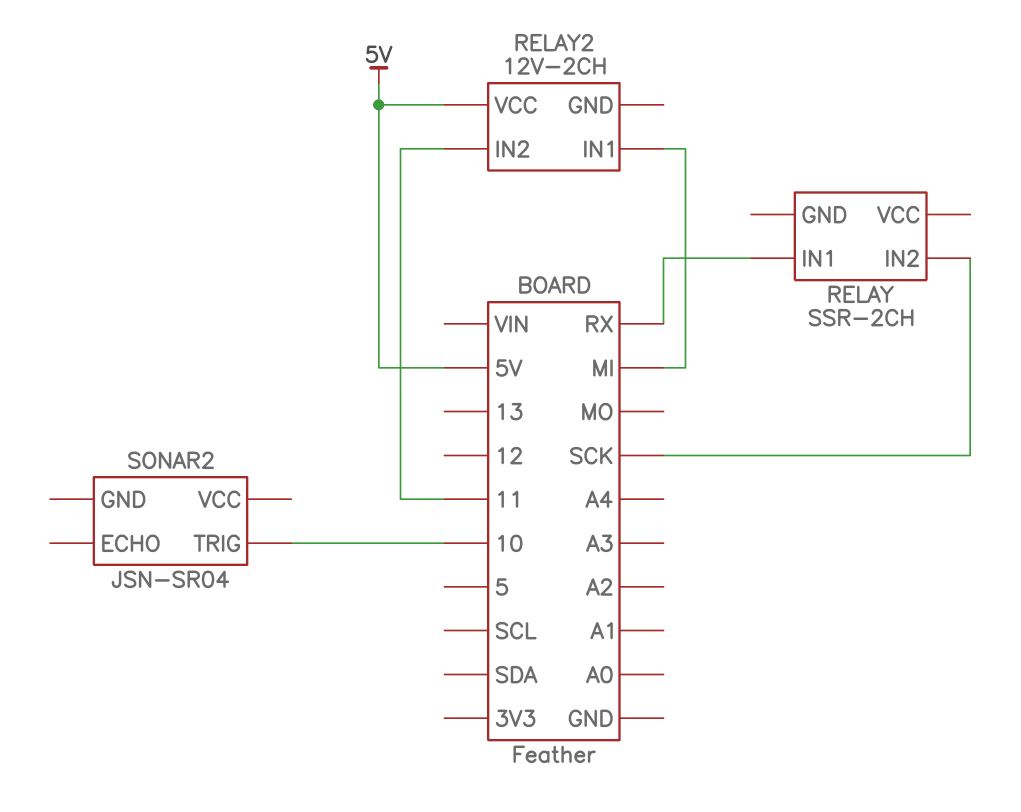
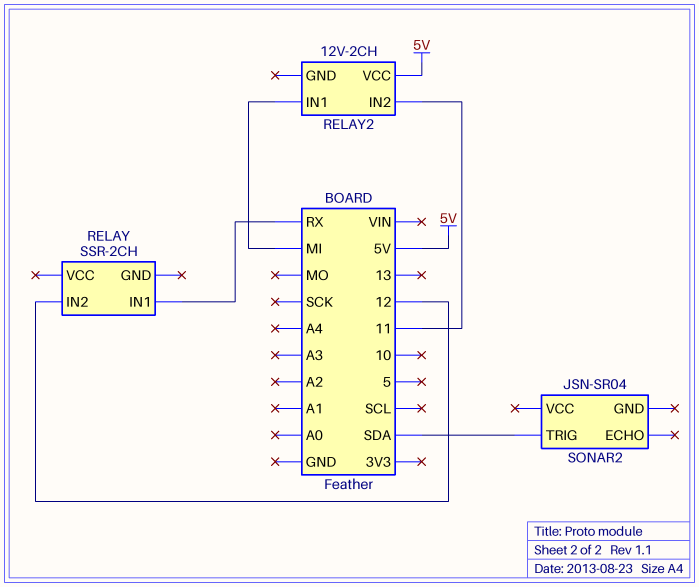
RELAY pin IN2: SCK -> 12
SONAR2 pin TRIG: 10 -> SDA

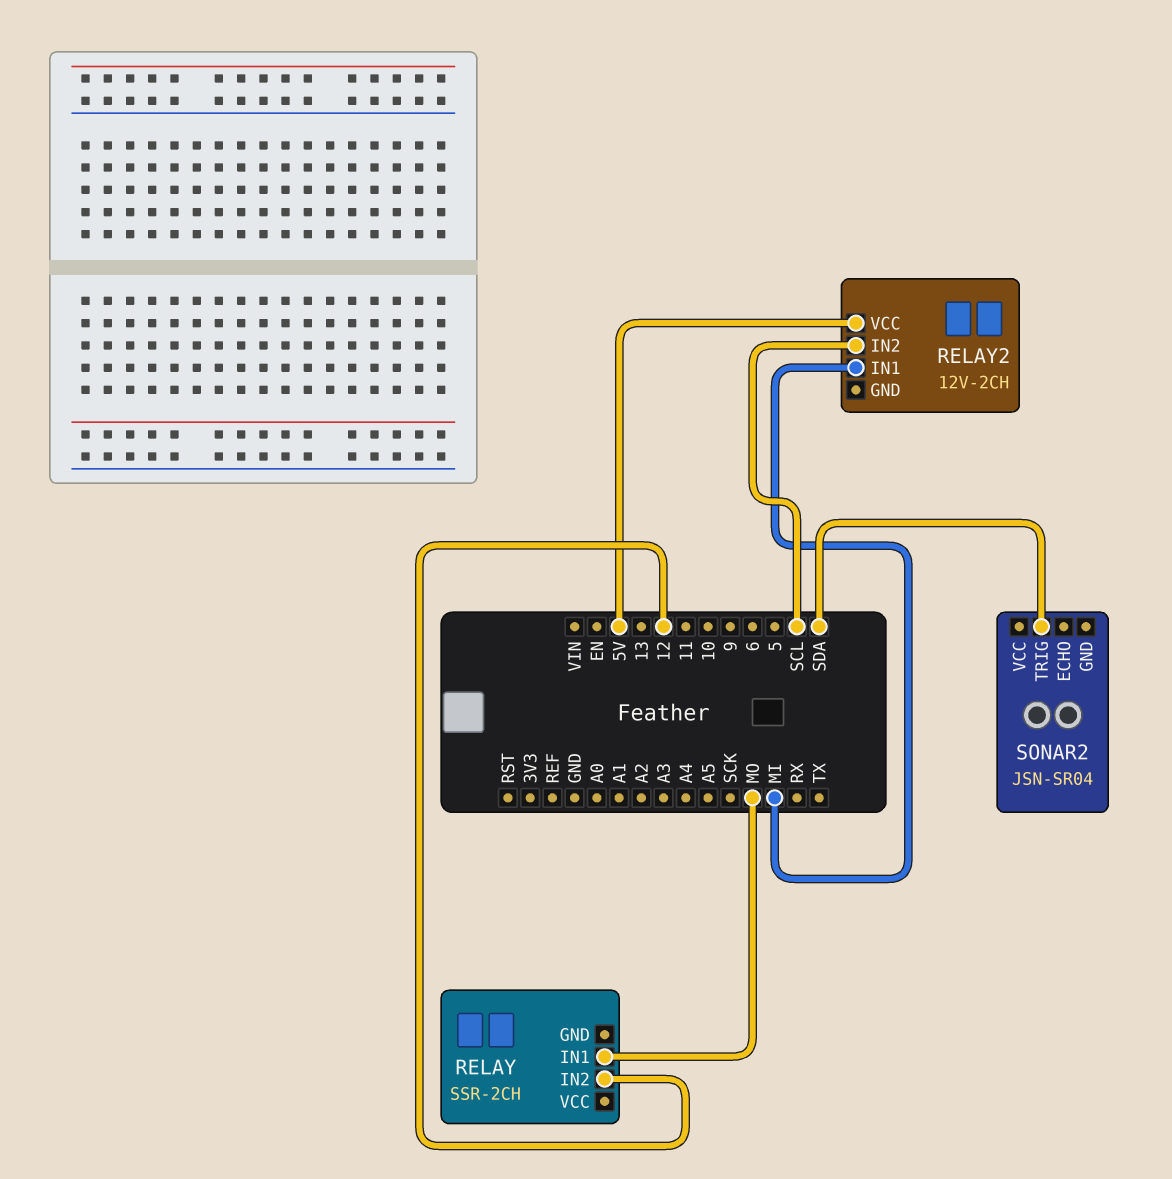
RELAY pin IN1: RX -> MO
RELAY2 pin IN2: 11 -> SCL

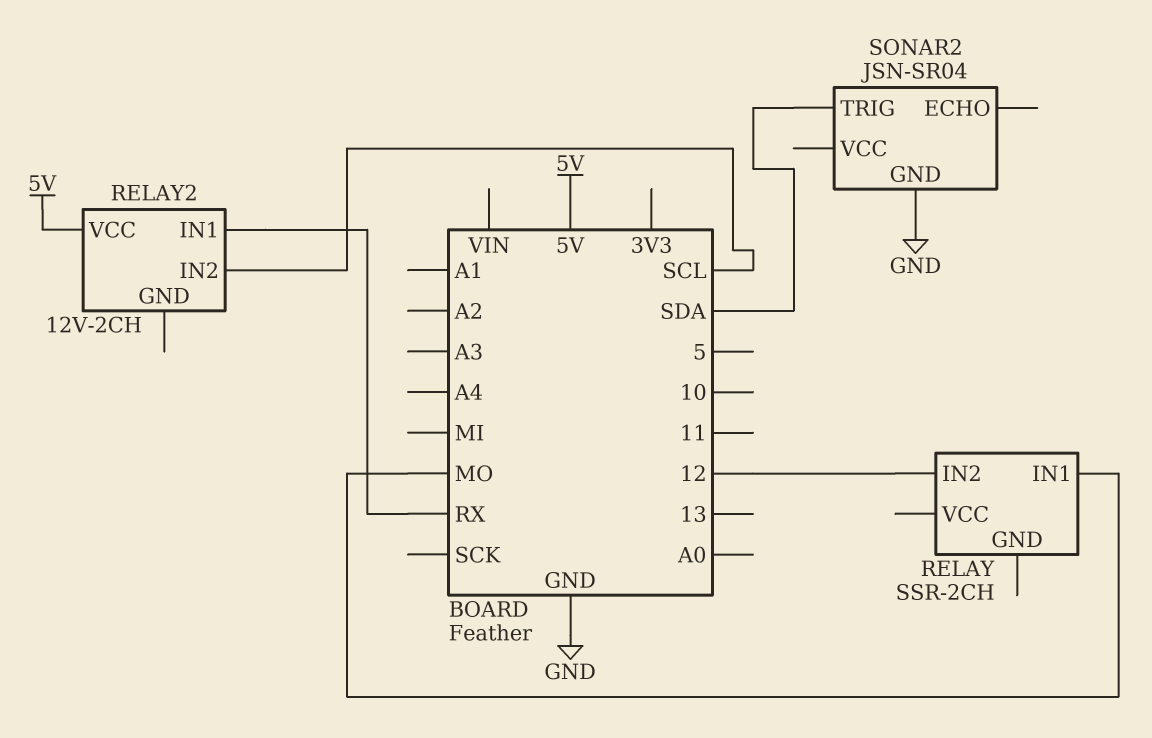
RELAY2 pin IN1: MI -> RX
SONAR2 pin GND: none -> GND

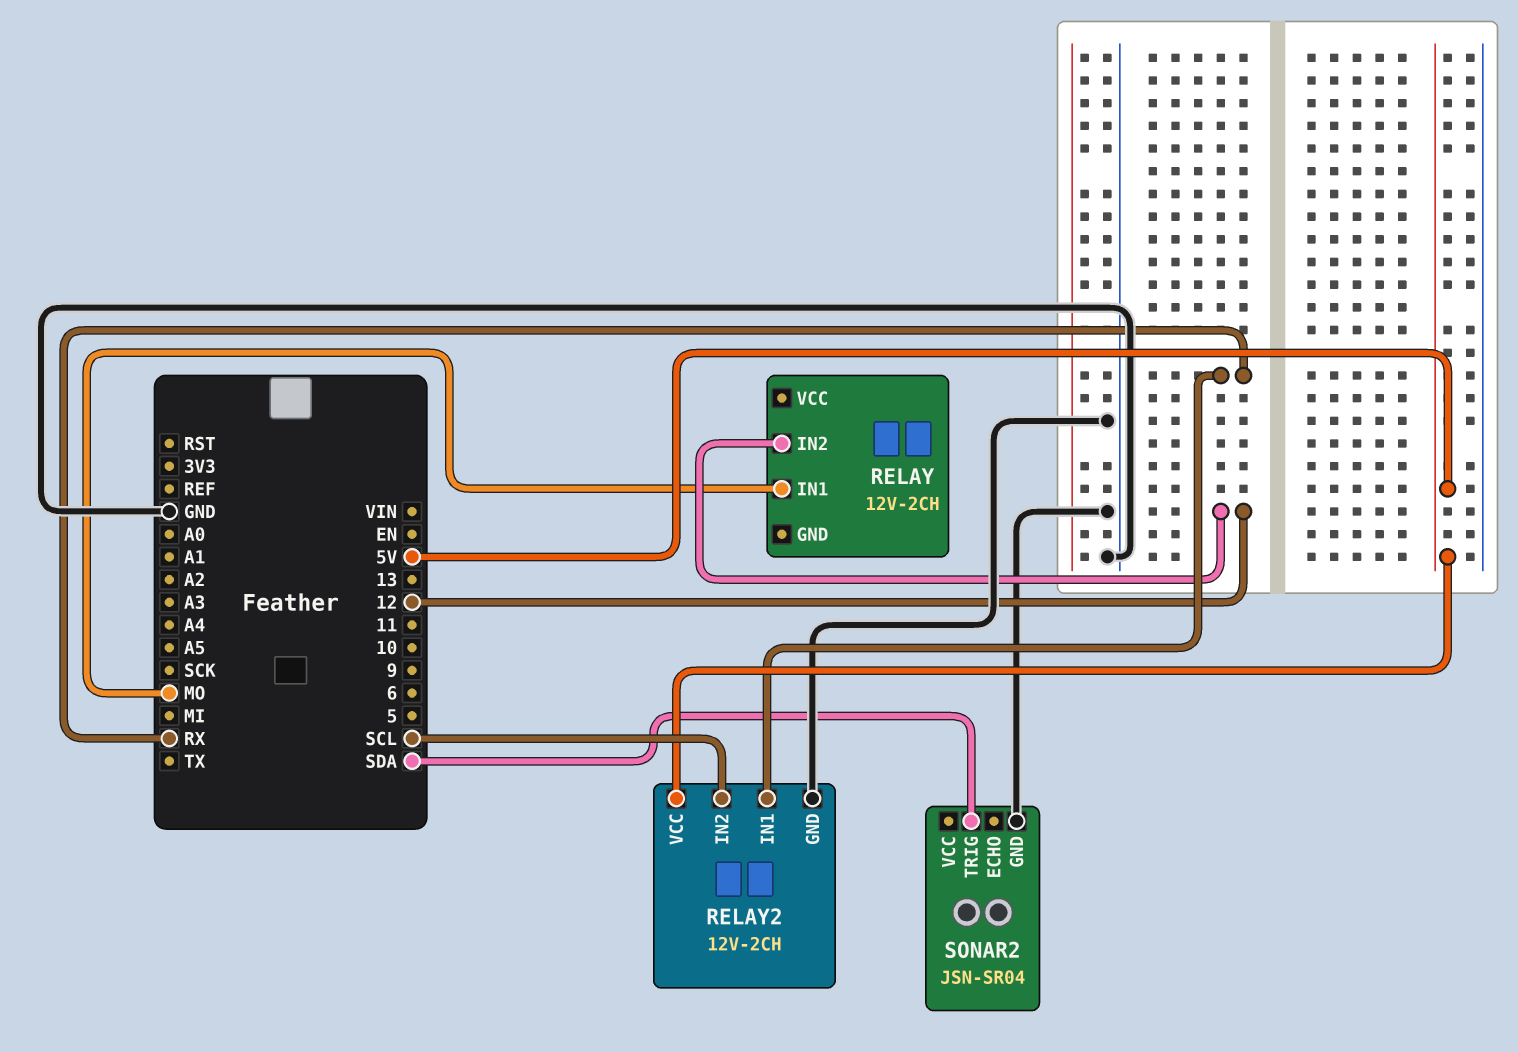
RELAY: SSR-2CH -> 12V-2CH
RELAY2 pin GND: none -> GND

